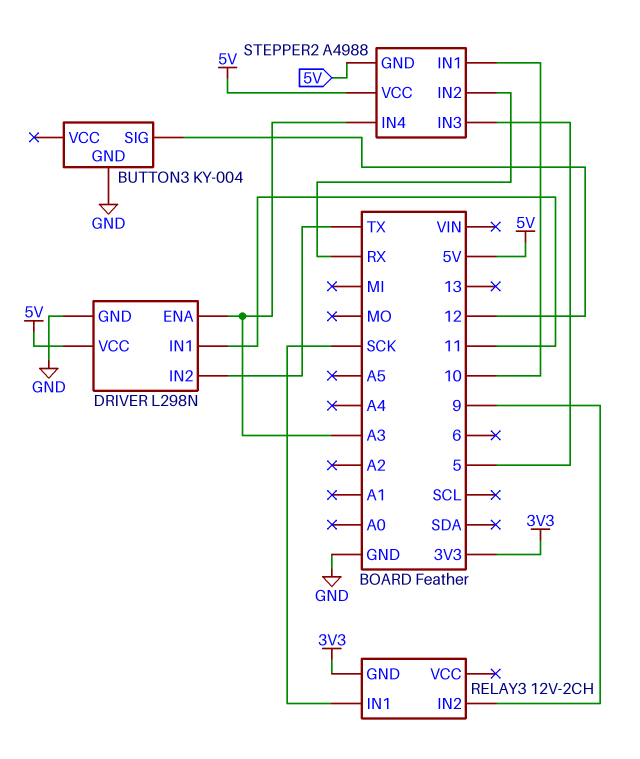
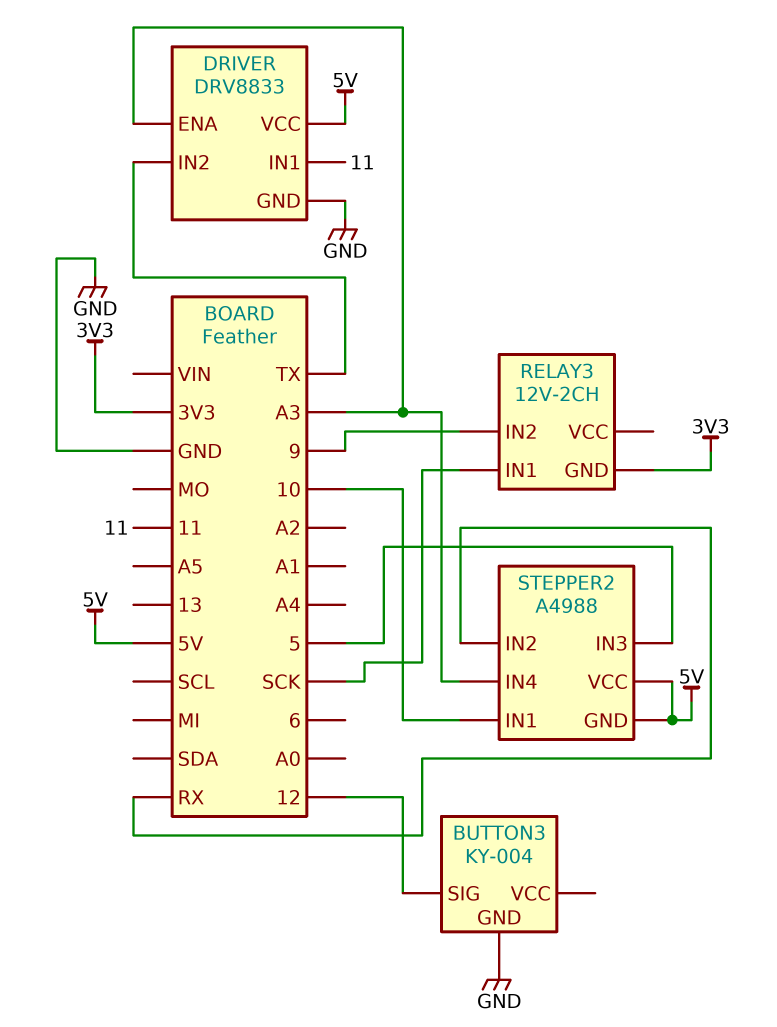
DRIVER: L298N -> DRV8833

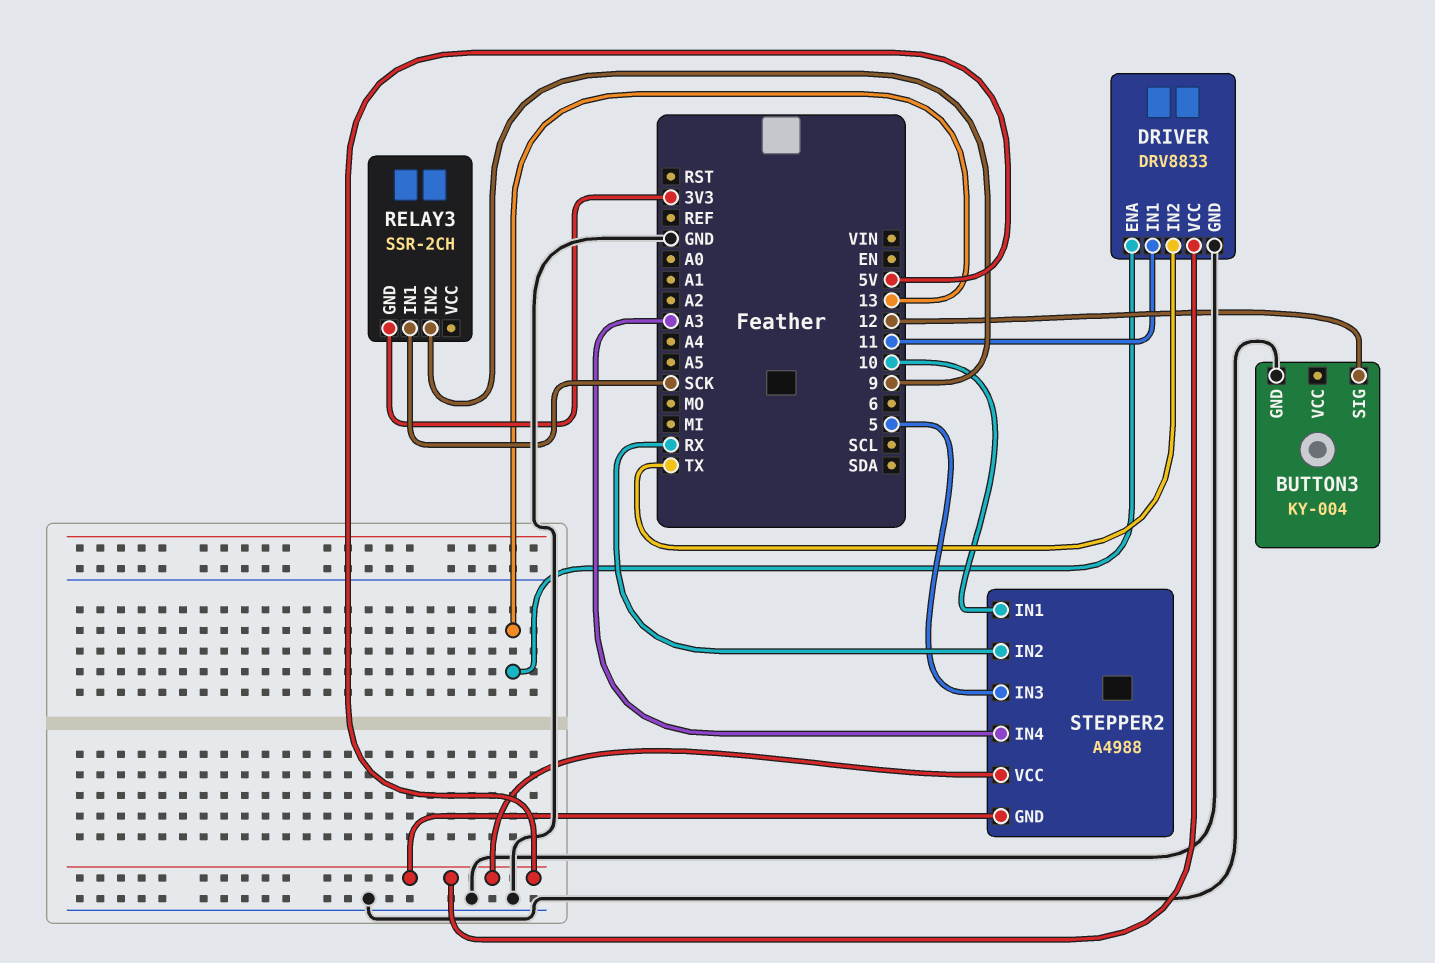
DRIVER pin ENA: A3 -> 13
RELAY3: 12V-2CH -> SSR-2CH

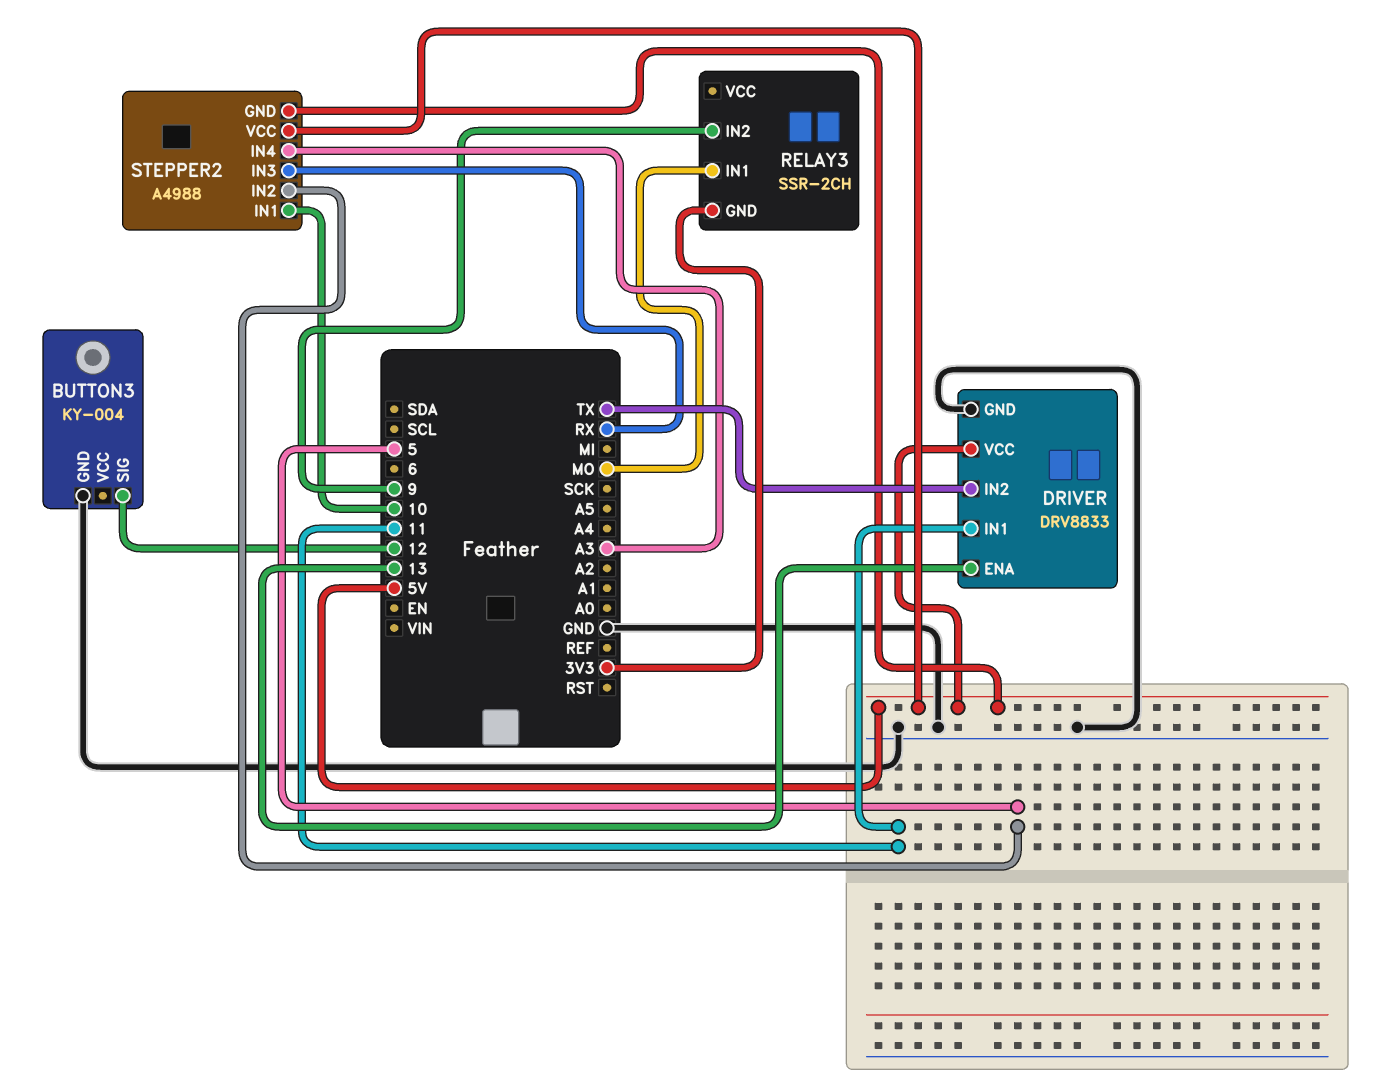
RELAY3 pin IN1: SCK -> MO
STEPPER2 pin IN2: RX -> 5
STEPPER2 pin IN3: 5 -> RX

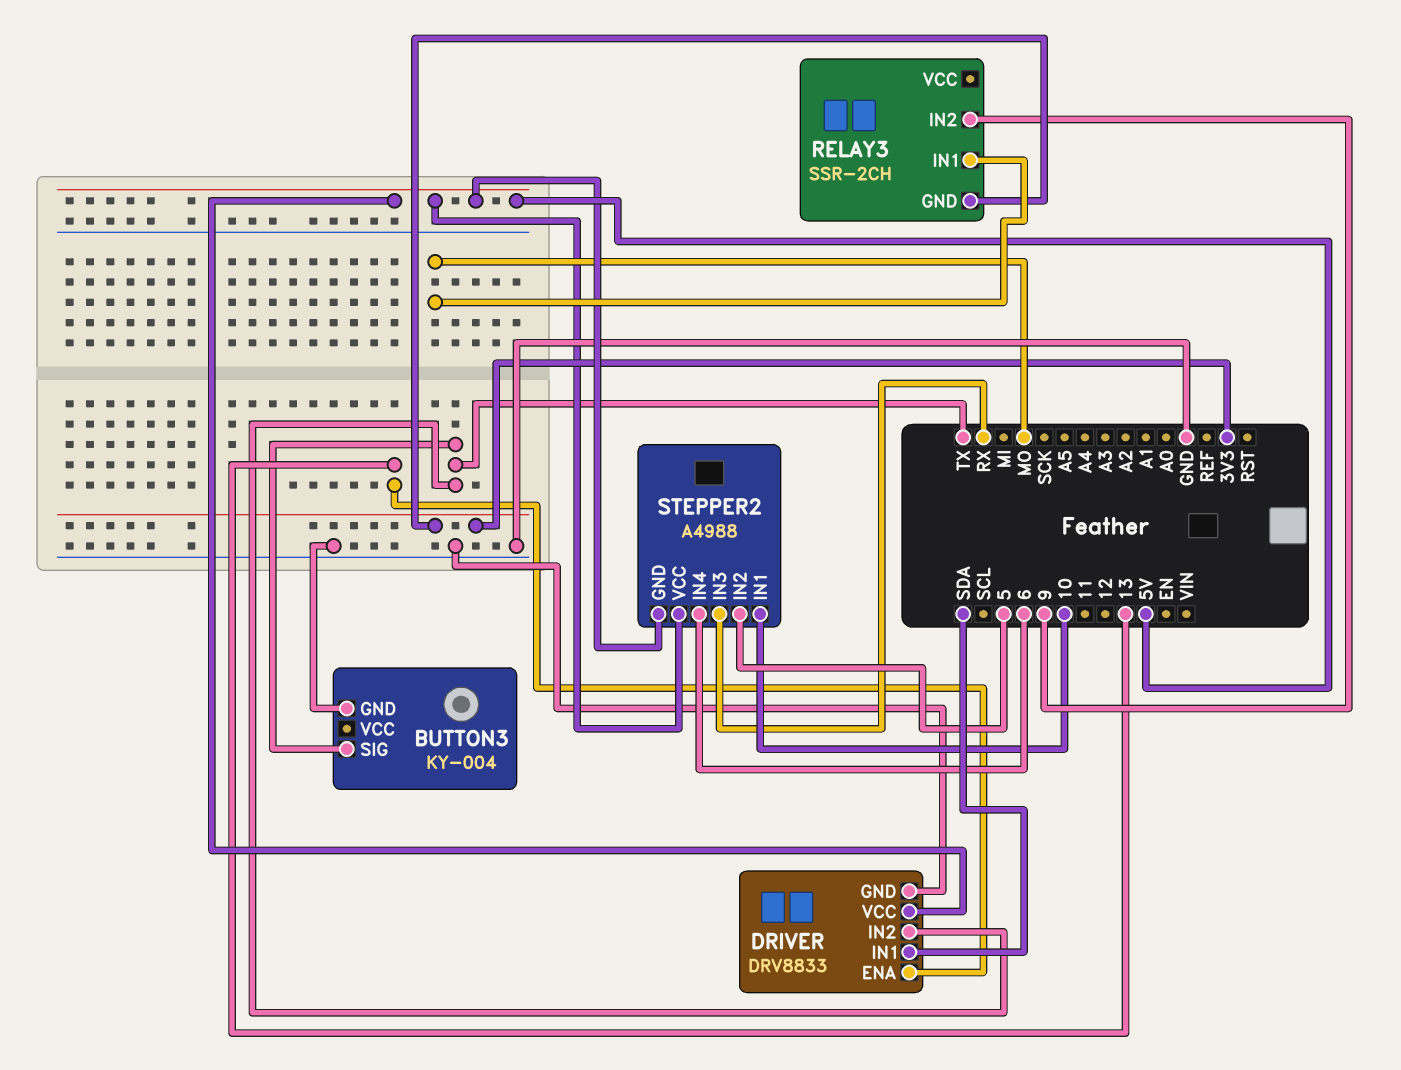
BUTTON3 pin SIG: 12 -> TX
DRIVER pin IN1: 11 -> SDA
STEPPER2 pin IN4: A3 -> 6

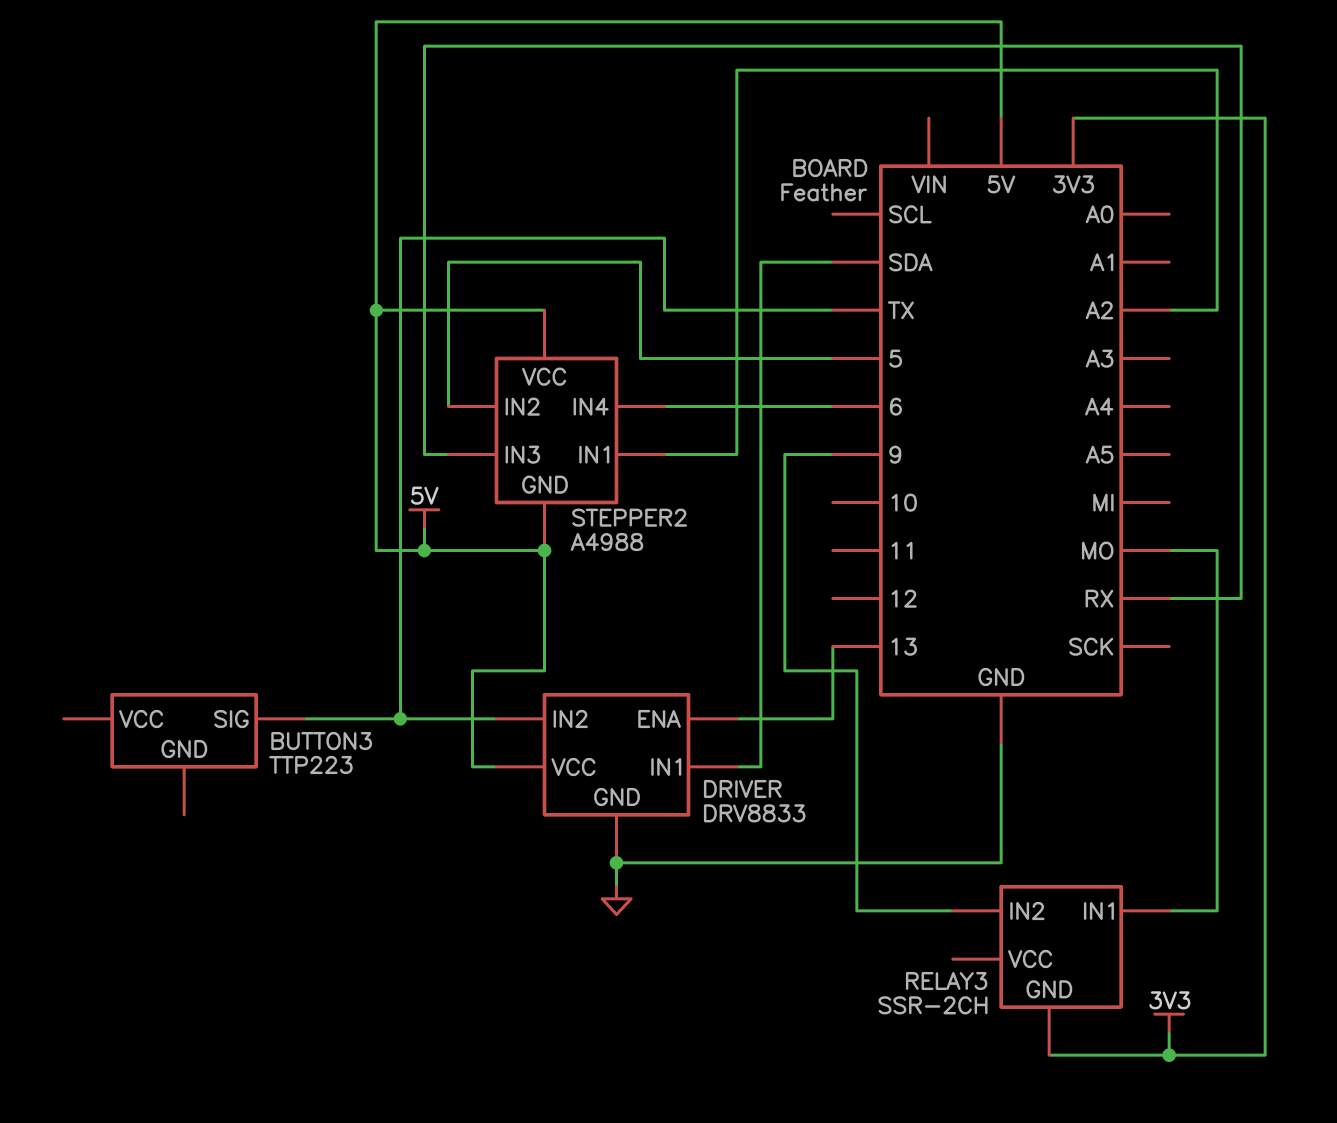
BUTTON3: KY-004 -> TTP223
BUTTON3 pin GND: GND -> none
STEPPER2 pin IN1: 10 -> A2

